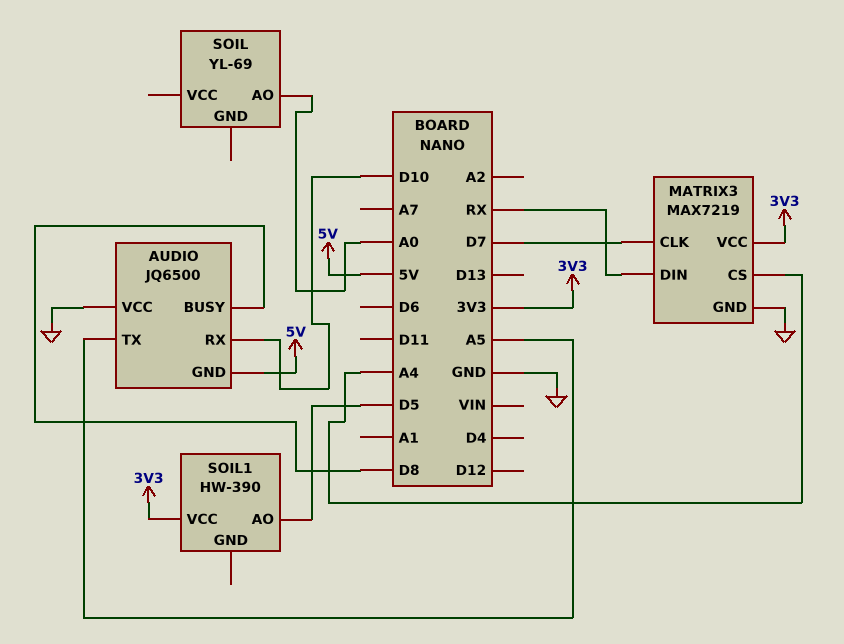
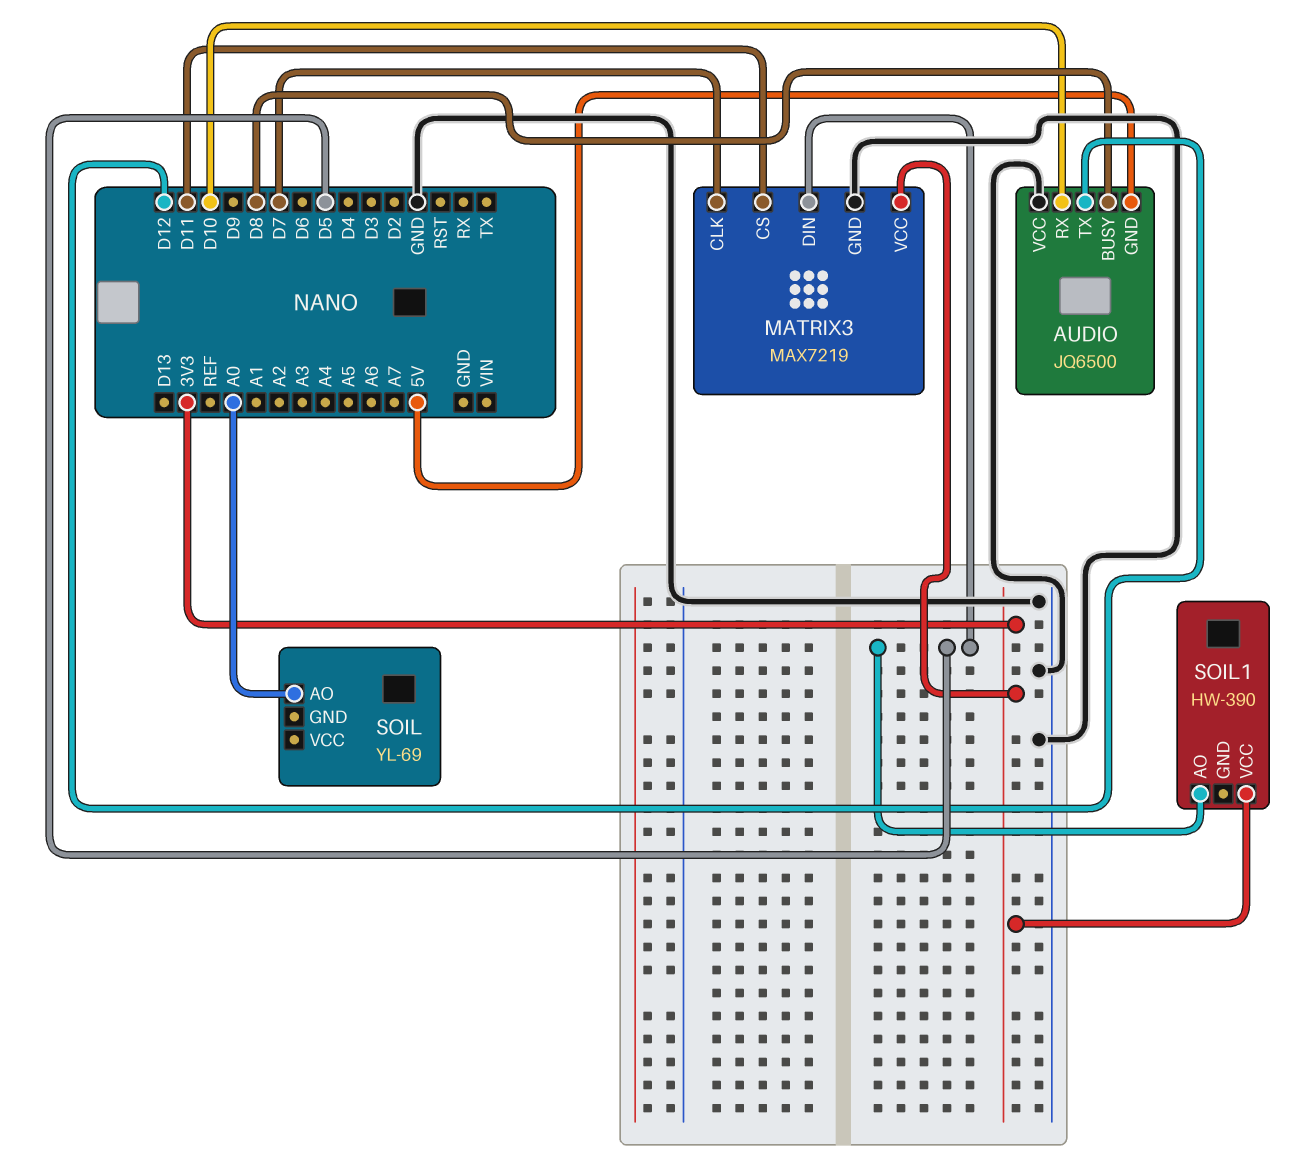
AUDIO pin TX: A5 -> D12
MATRIX3 pin CS: A4 -> D11
MATRIX3 pin DIN: RX -> D5

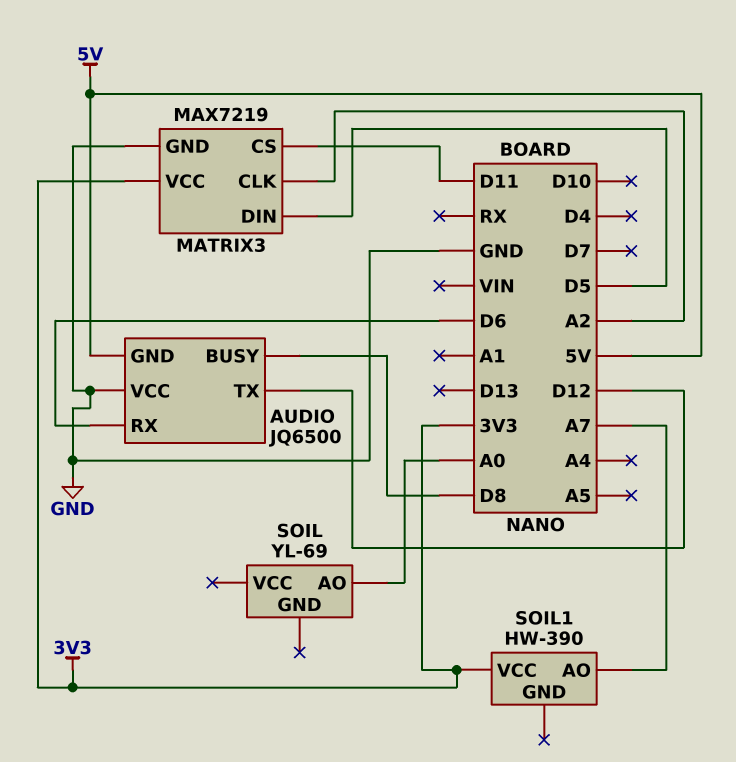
AUDIO pin RX: D10 -> D6
MATRIX3 pin CLK: D7 -> A2
SOIL1 pin AO: D5 -> A7

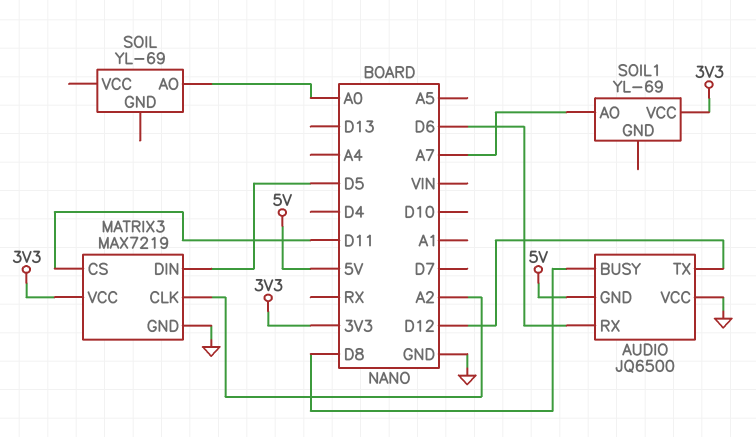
SOIL1: HW-390 -> YL-69

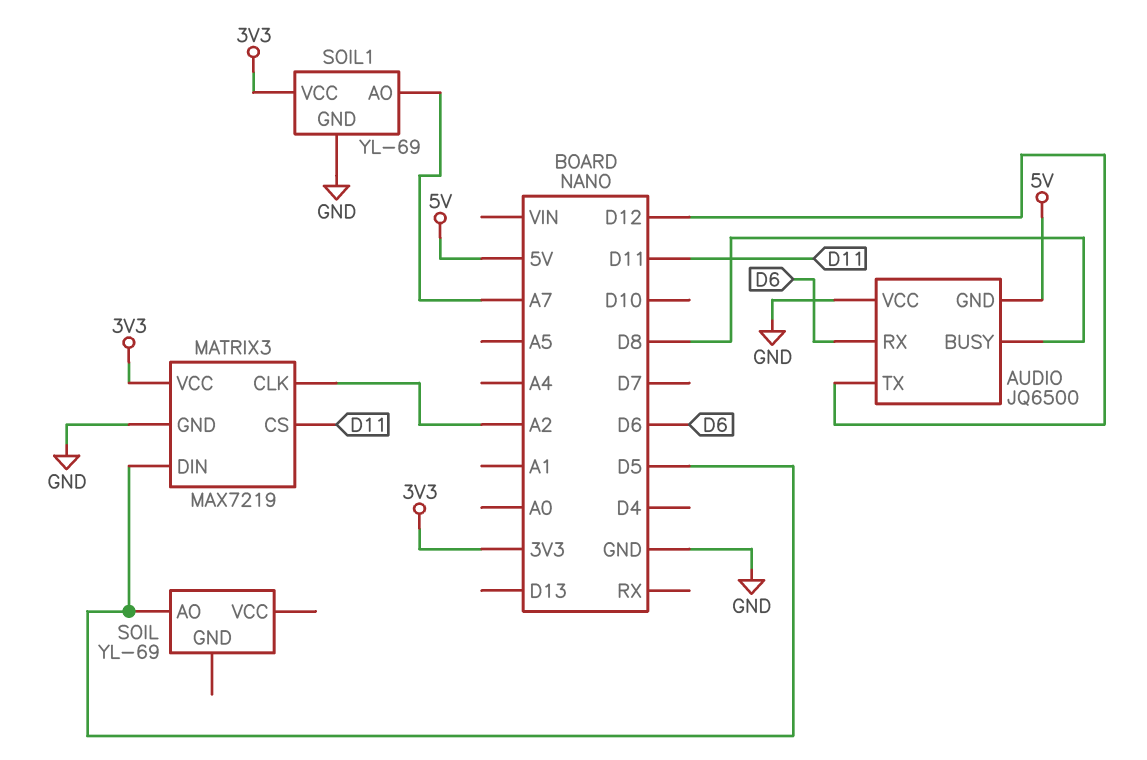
SOIL pin AO: A0 -> D5
SOIL1 pin GND: none -> GND

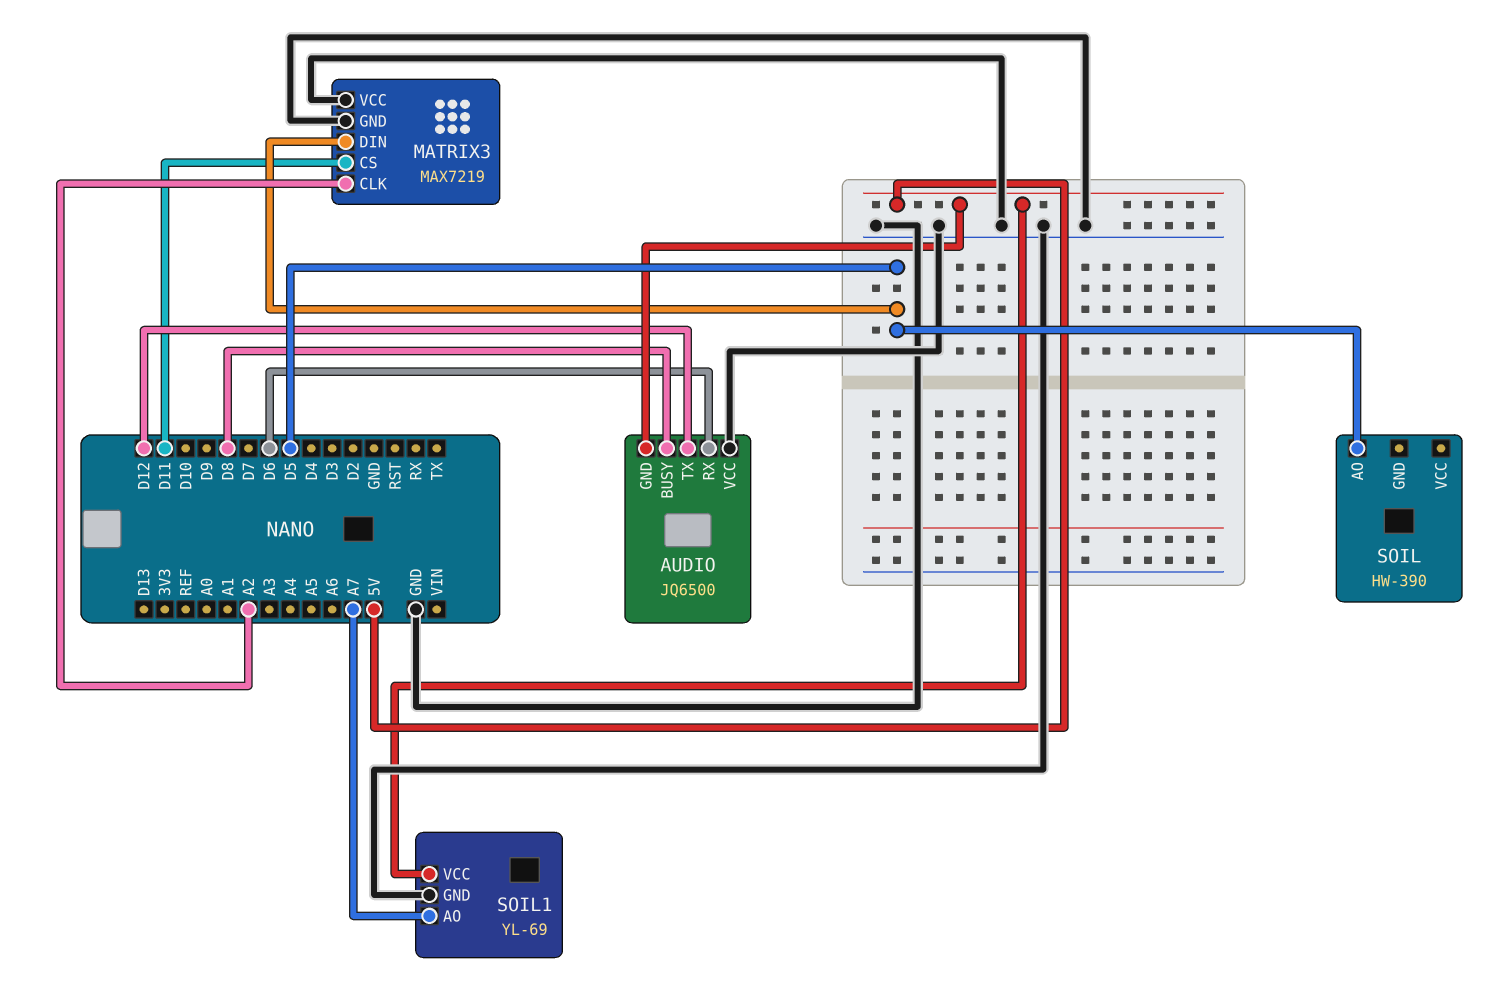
MATRIX3 pin VCC: 3V3 -> GND
SOIL: YL-69 -> HW-390
SOIL1 pin VCC: 3V3 -> 5V

